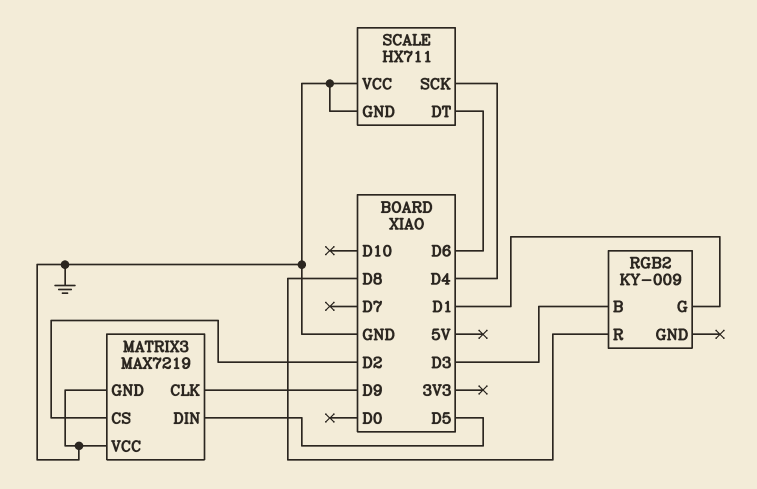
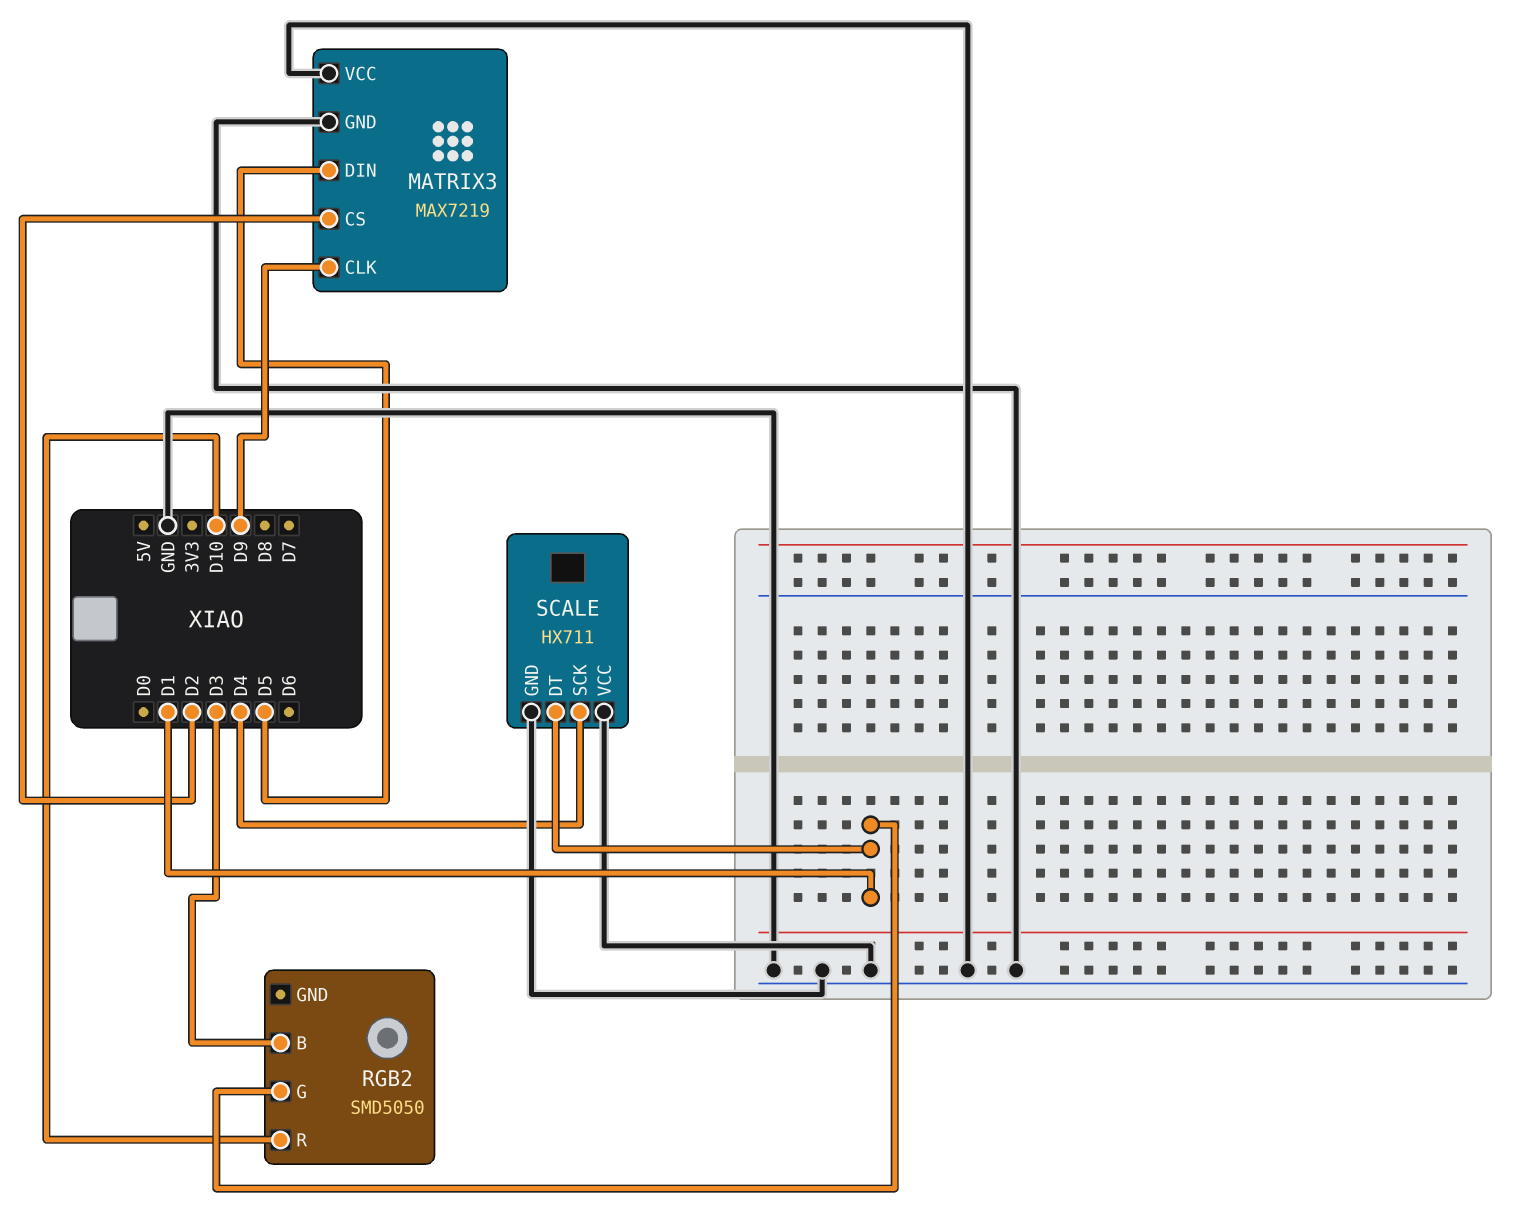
RGB2: KY-009 -> SMD5050
RGB2 pin R: D8 -> D10
SCALE pin DT: D6 -> D1

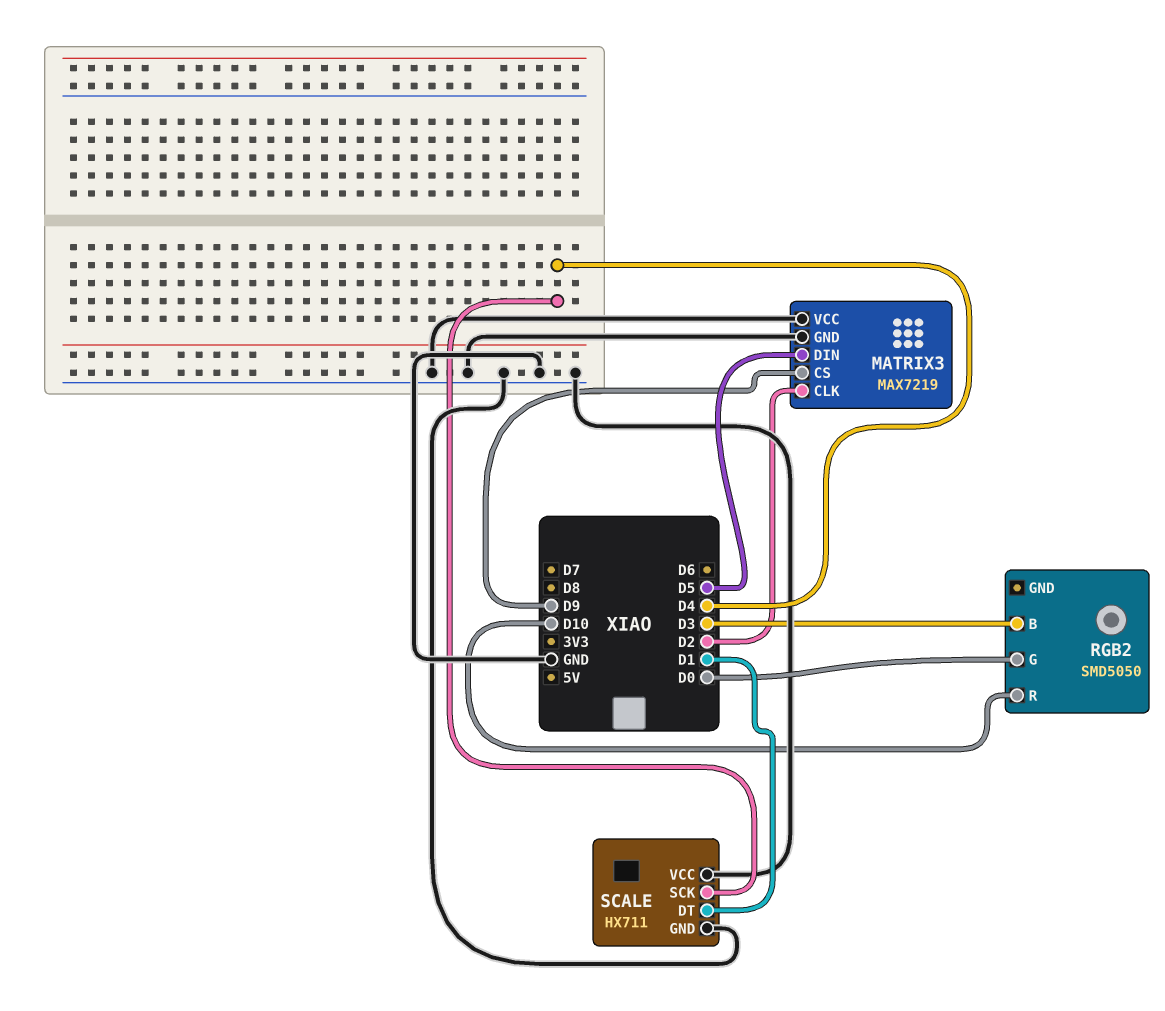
MATRIX3 pin CLK: D9 -> D2
MATRIX3 pin CS: D2 -> D9
RGB2 pin G: D1 -> D0

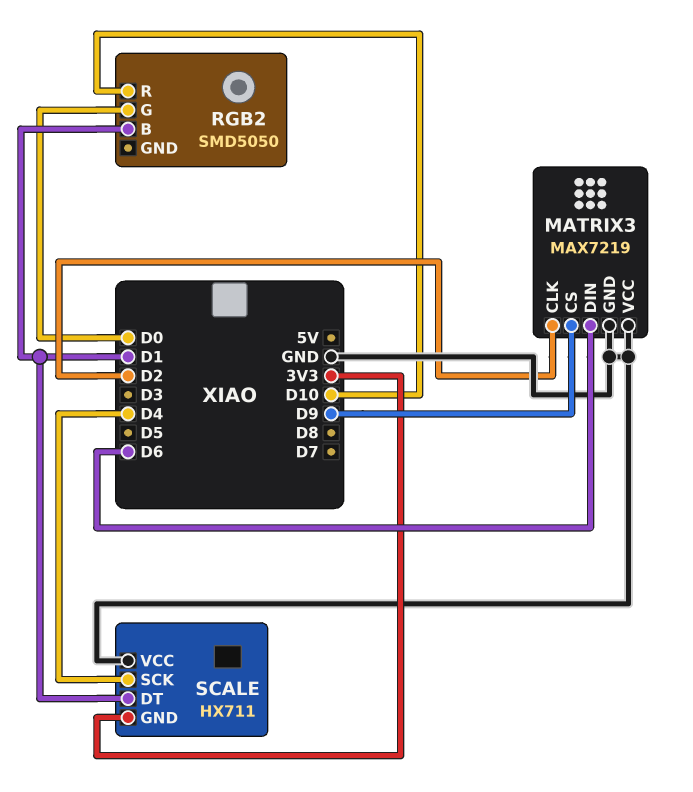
MATRIX3 pin DIN: D5 -> D6
RGB2 pin B: D3 -> D1
SCALE pin GND: GND -> 3V3

